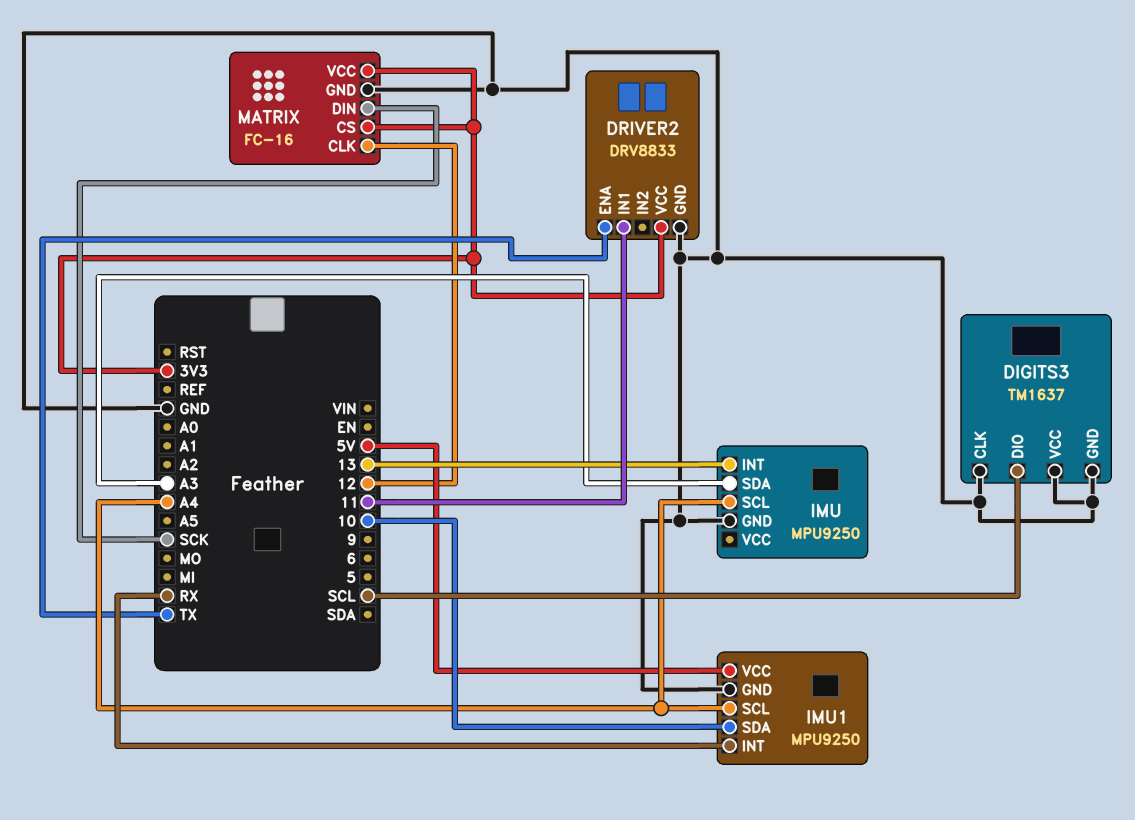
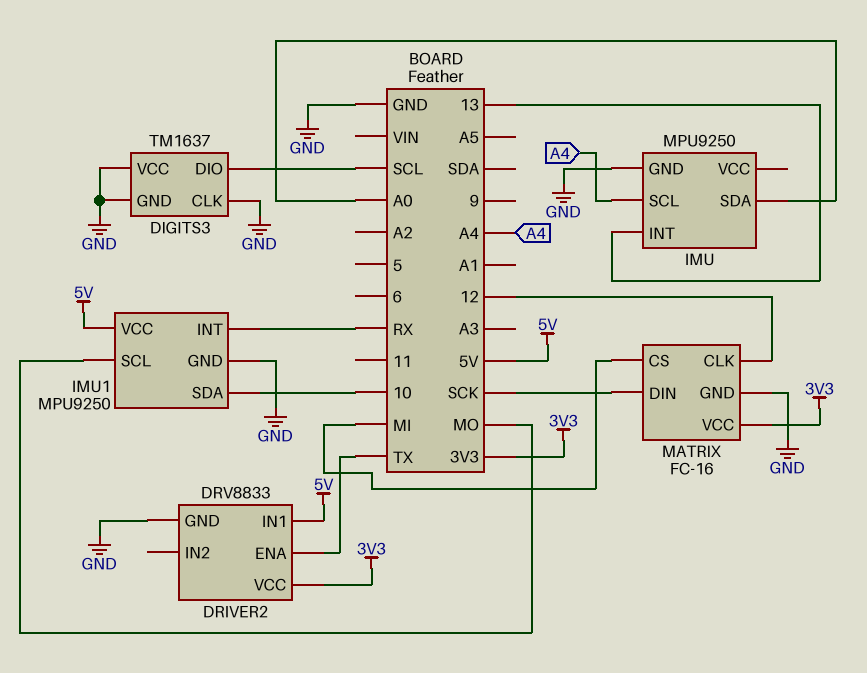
DRIVER2 pin IN1: 11 -> 5V
IMU pin SDA: A3 -> A0
IMU1 pin SCL: A4 -> MO
MATRIX pin CS: 3V3 -> MI

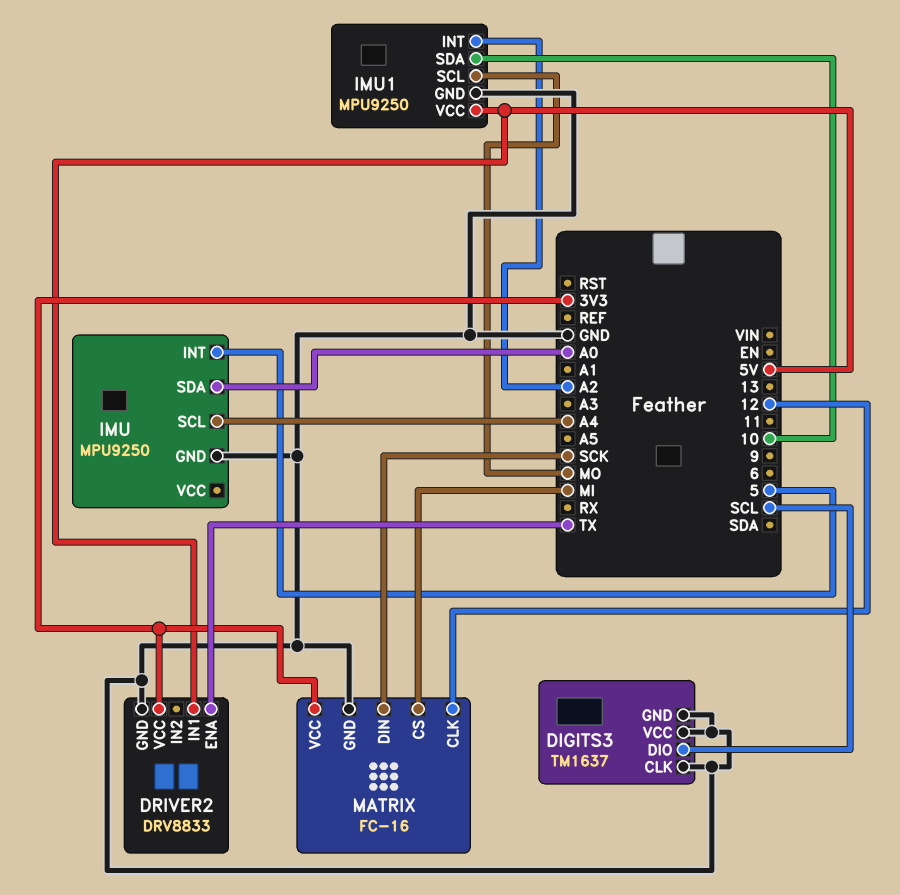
IMU pin INT: 13 -> 5
IMU1 pin INT: RX -> A2

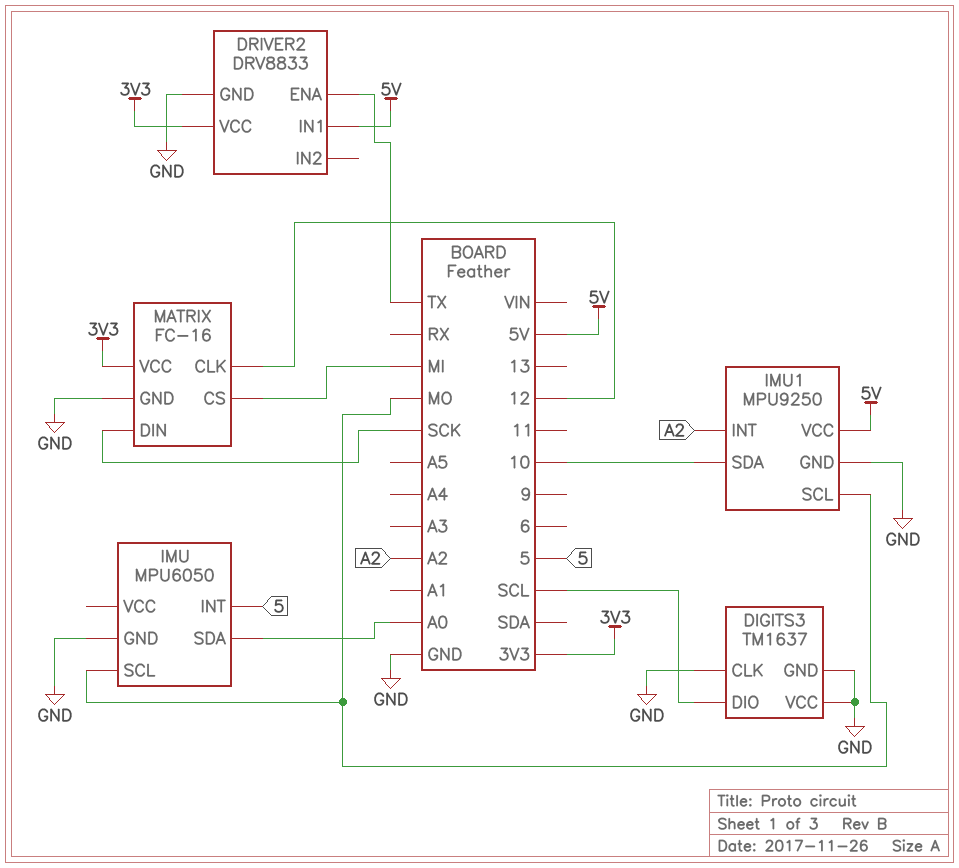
IMU: MPU9250 -> MPU6050
IMU pin SCL: A4 -> MO

